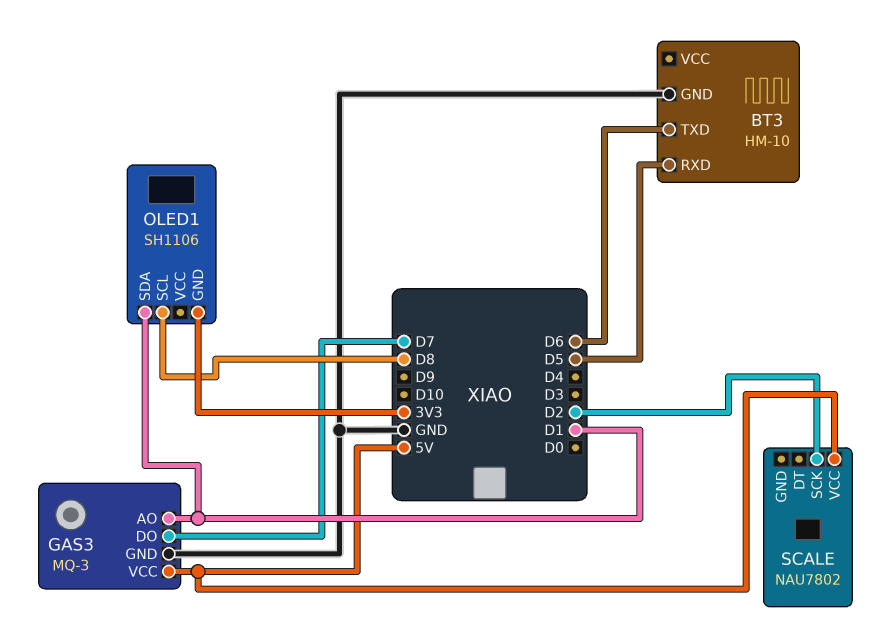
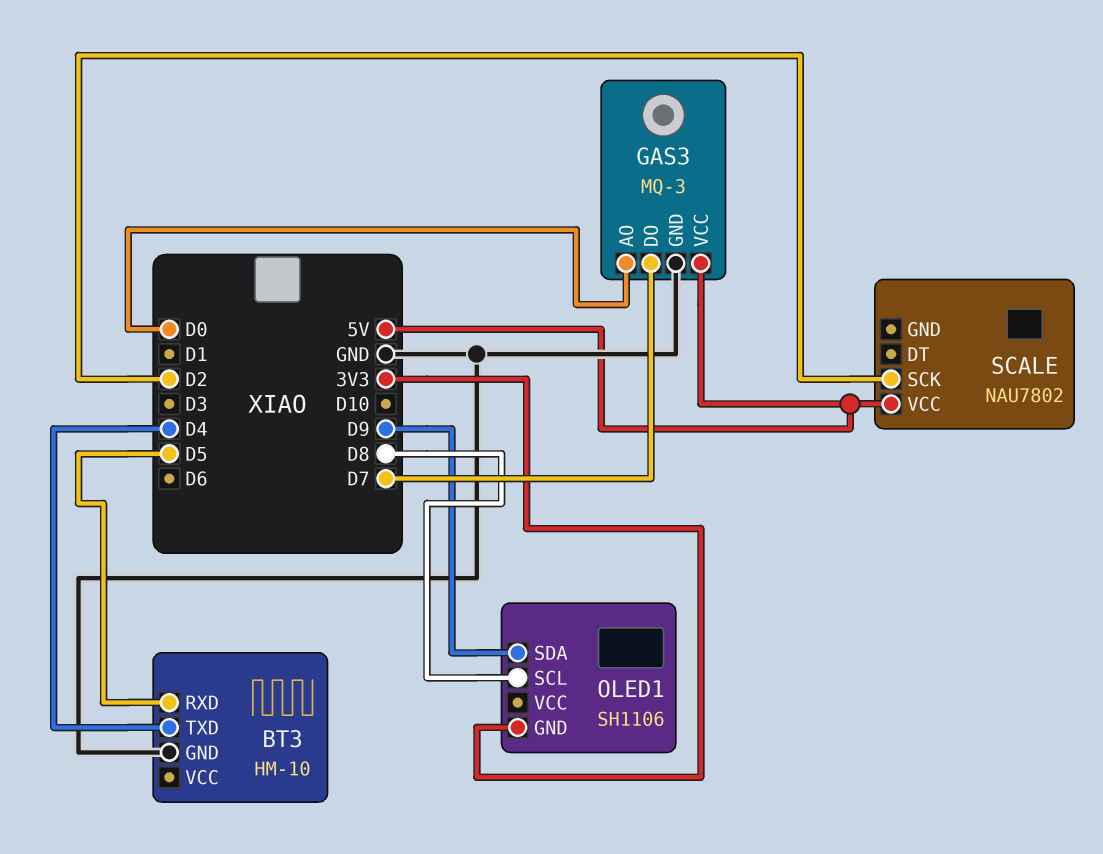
BT3 pin TXD: D6 -> D4
GAS3 pin AO: D1 -> D0
OLED1 pin SDA: D1 -> D9

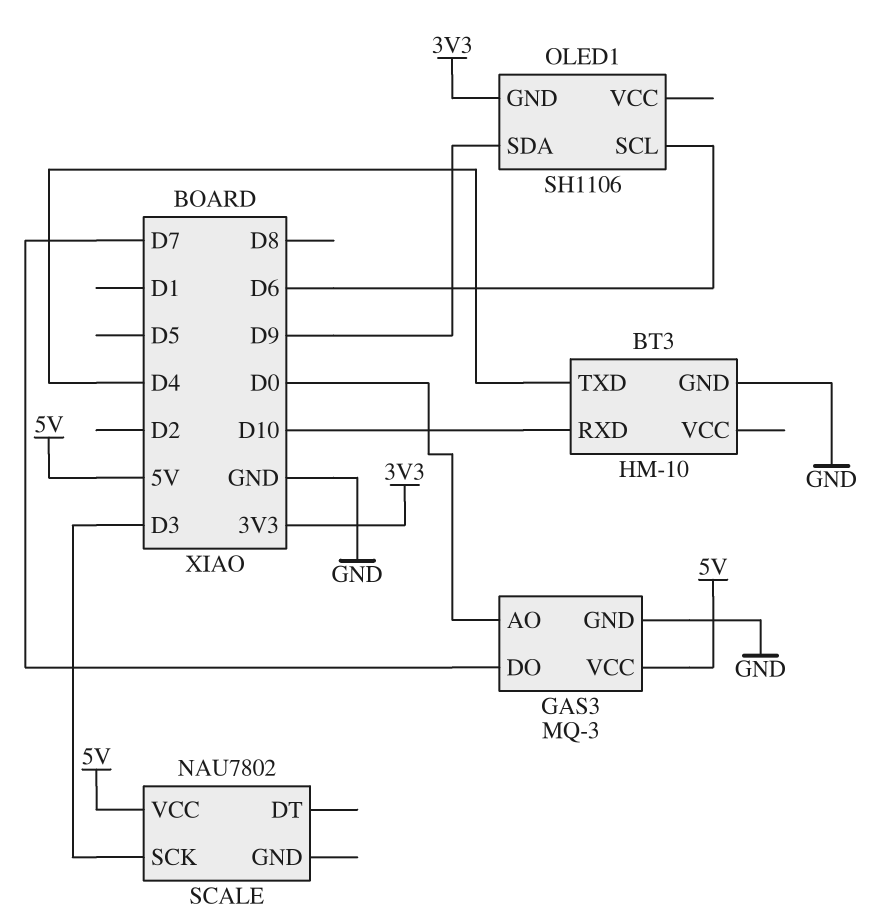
BT3 pin RXD: D5 -> D10
OLED1 pin SCL: D8 -> D6
SCALE pin SCK: D2 -> D3

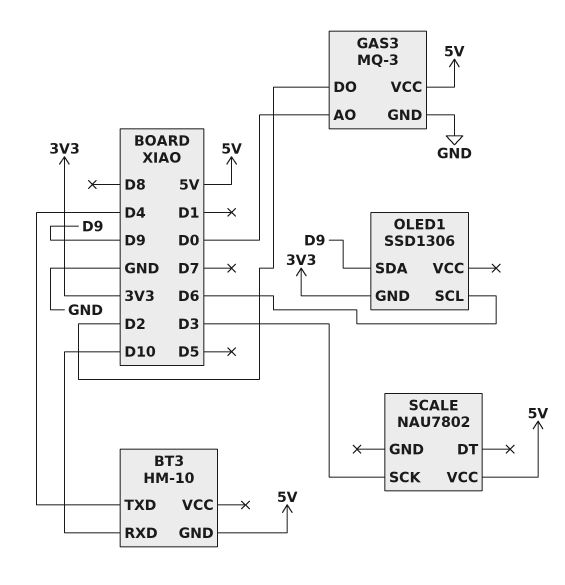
BT3 pin GND: GND -> 5V
GAS3 pin DO: D7 -> D2
OLED1: SH1106 -> SSD1306

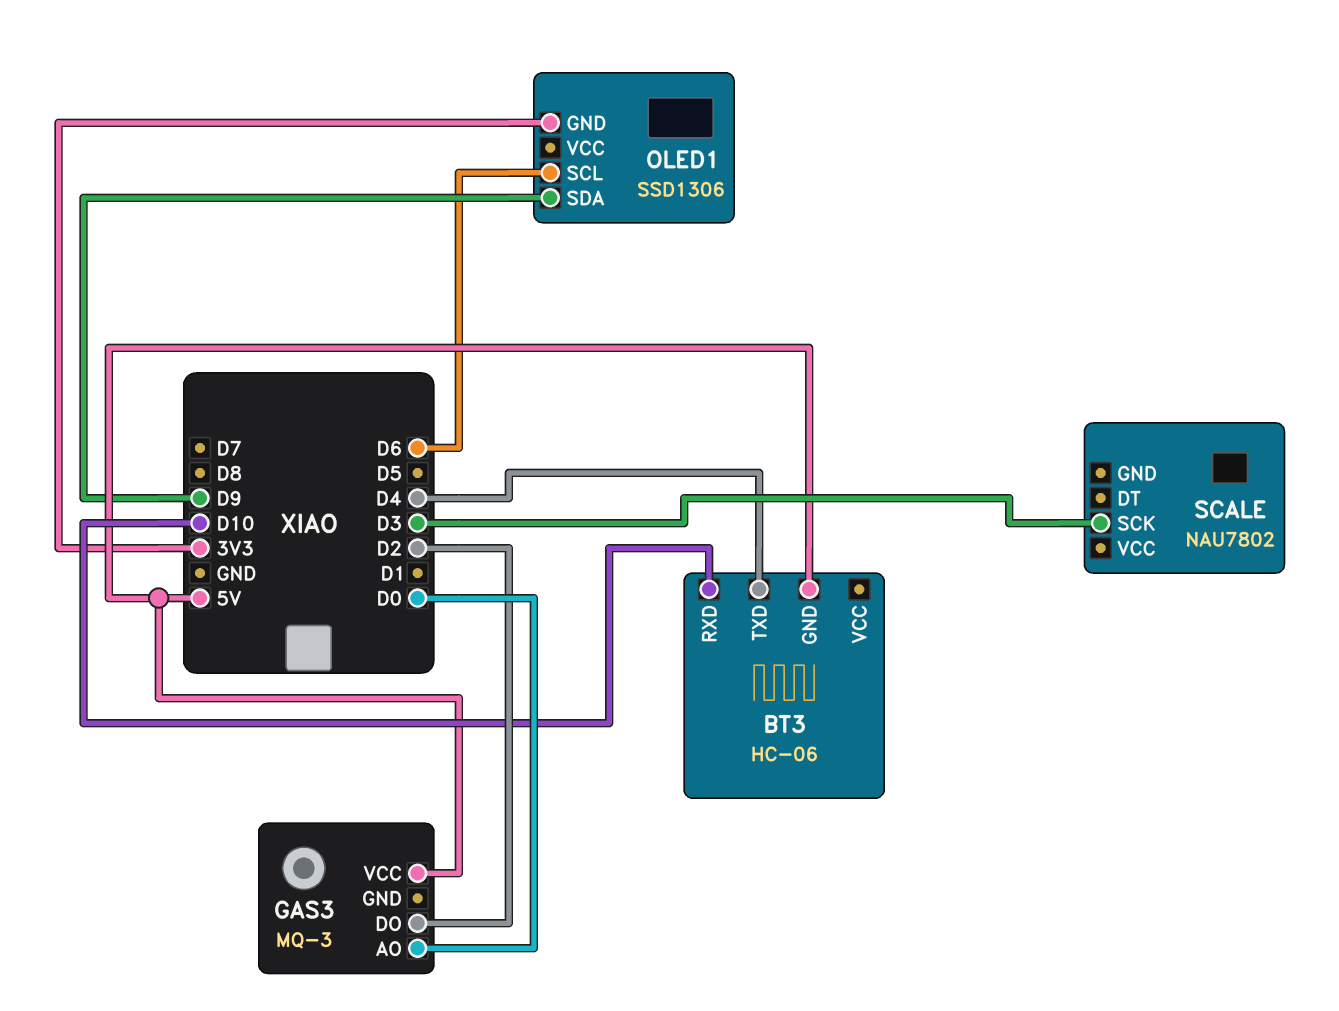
BT3: HM-10 -> HC-06
GAS3 pin GND: GND -> none
SCALE pin VCC: 5V -> none

